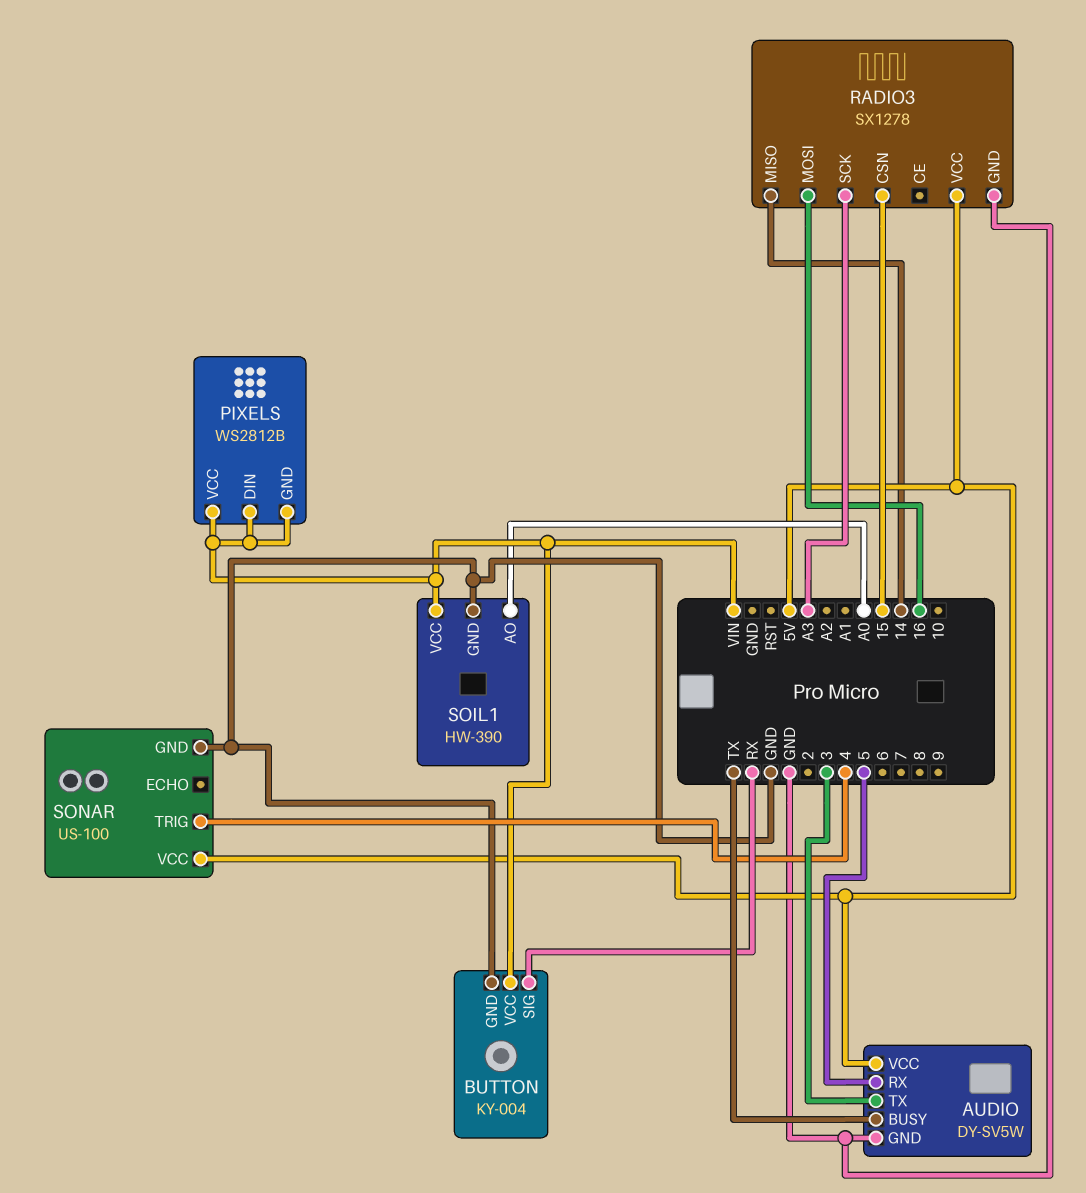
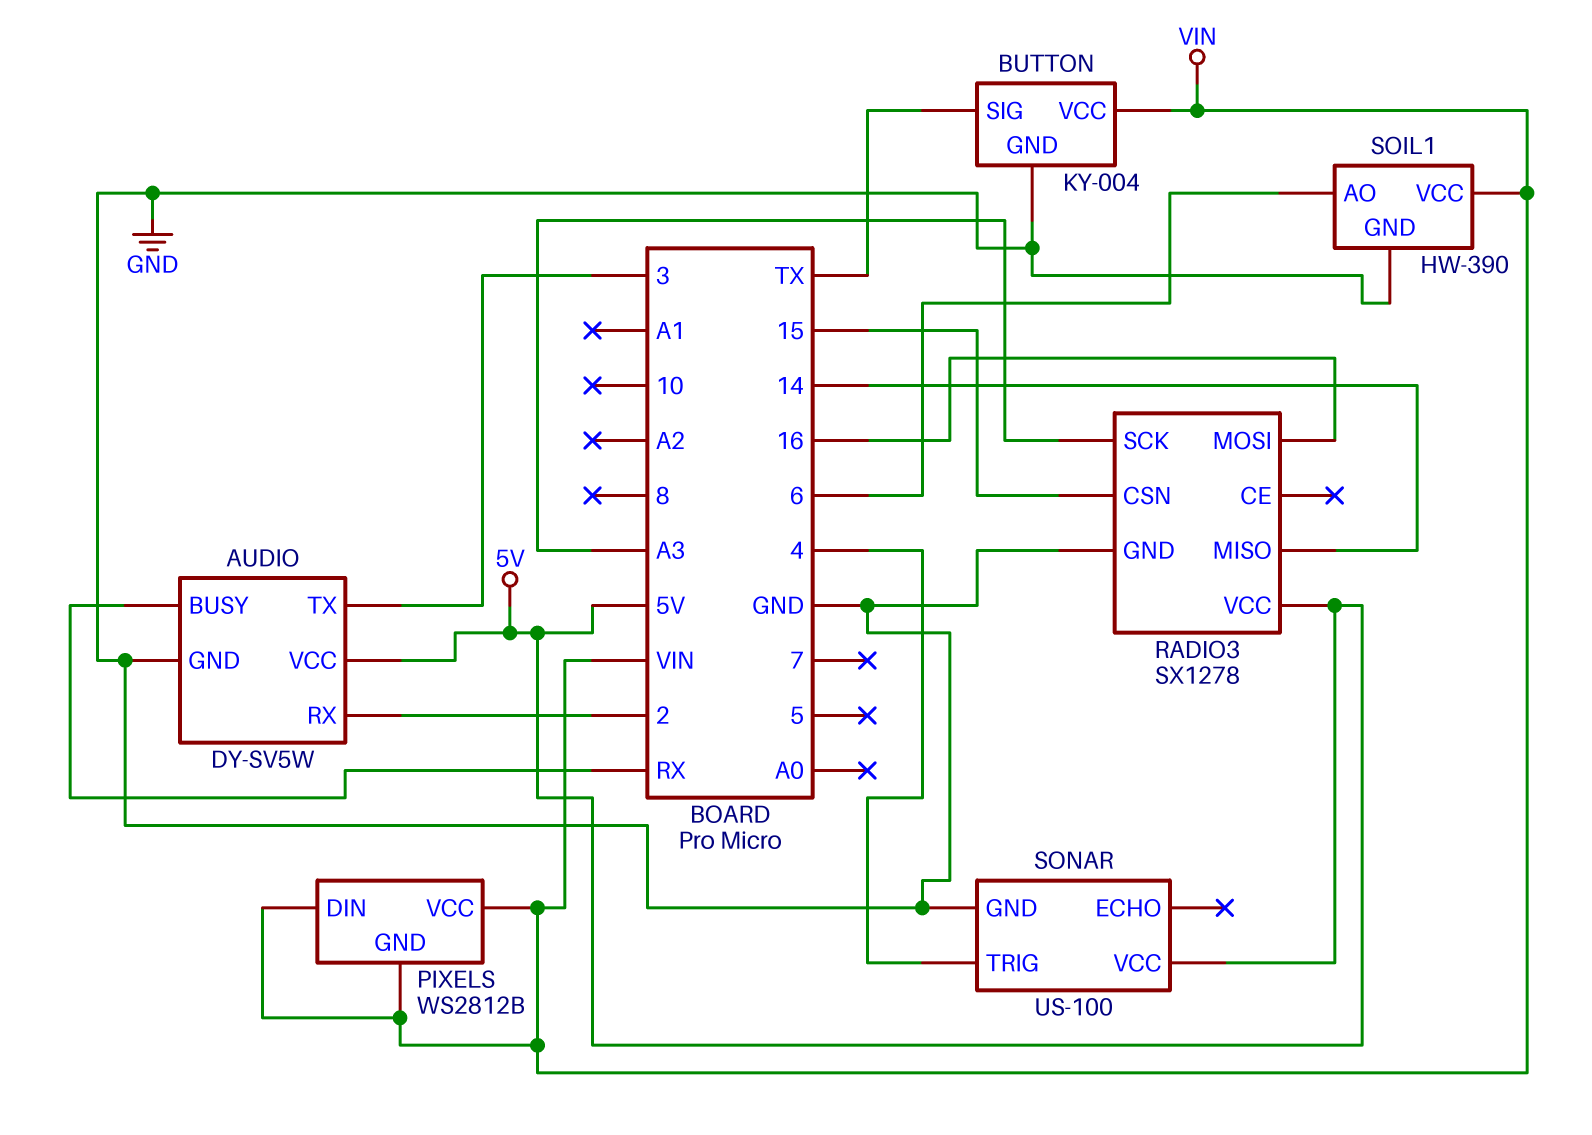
AUDIO pin BUSY: TX -> RX
AUDIO pin RX: 5 -> 2
BUTTON pin SIG: RX -> TX
SOIL1 pin AO: A0 -> 6

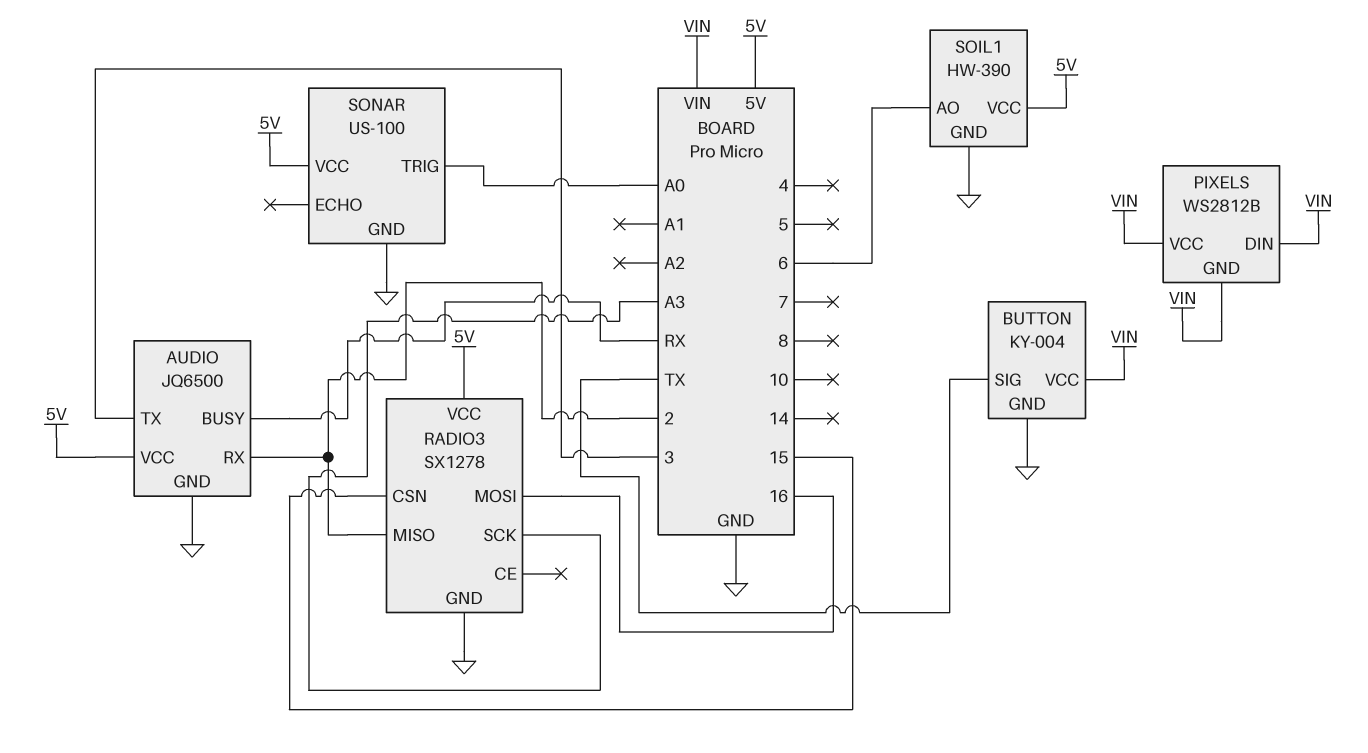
AUDIO: DY-SV5W -> JQ6500
RADIO3 pin MISO: 14 -> 2
SOIL1 pin VCC: VIN -> 5V
SONAR pin TRIG: 4 -> A0

